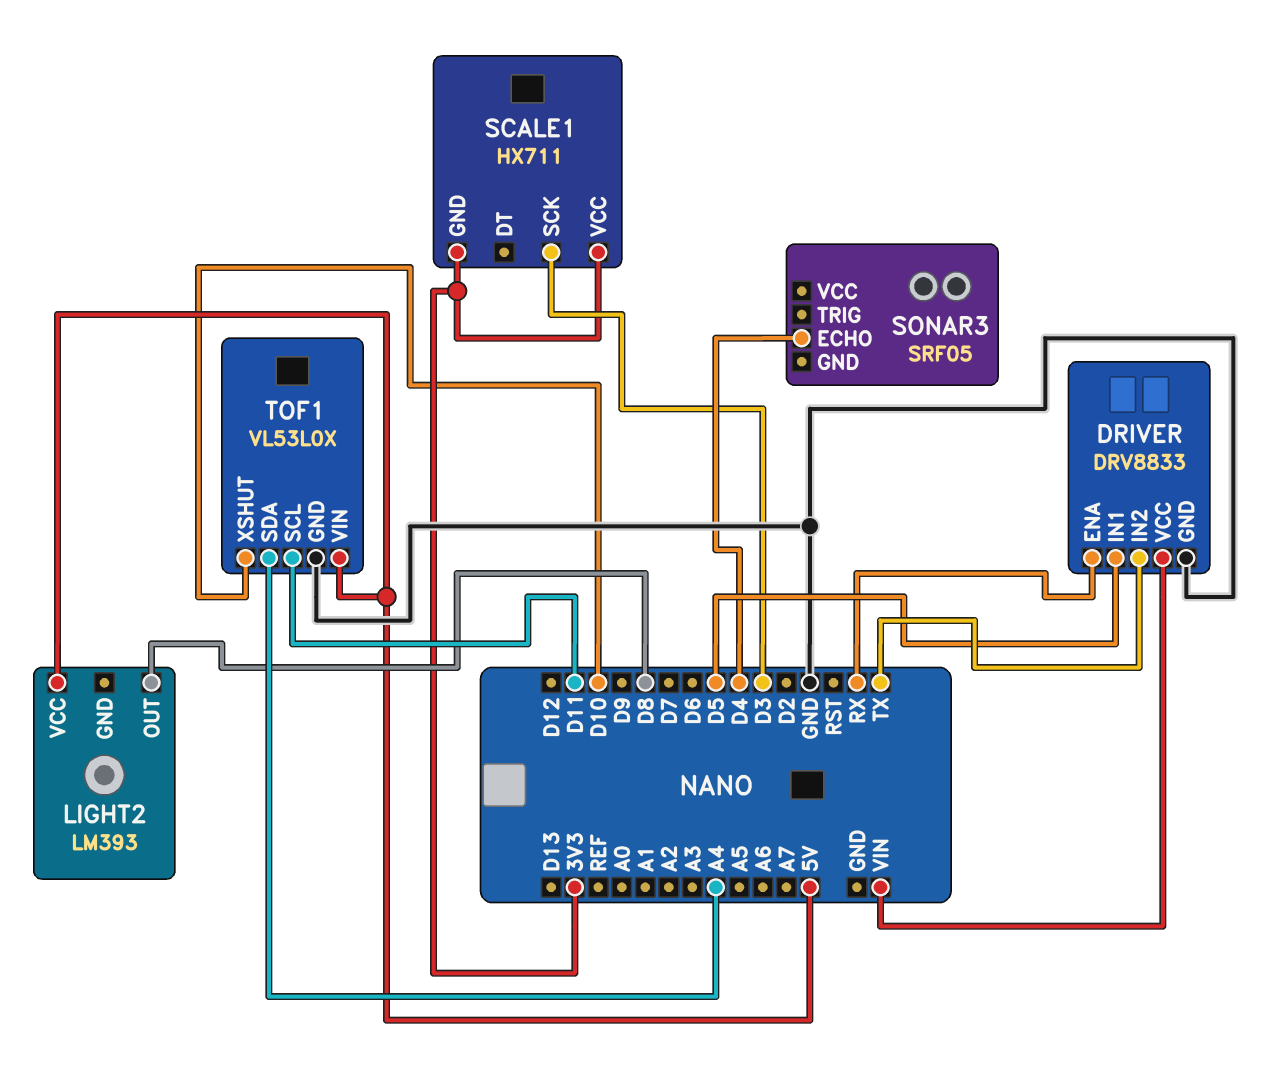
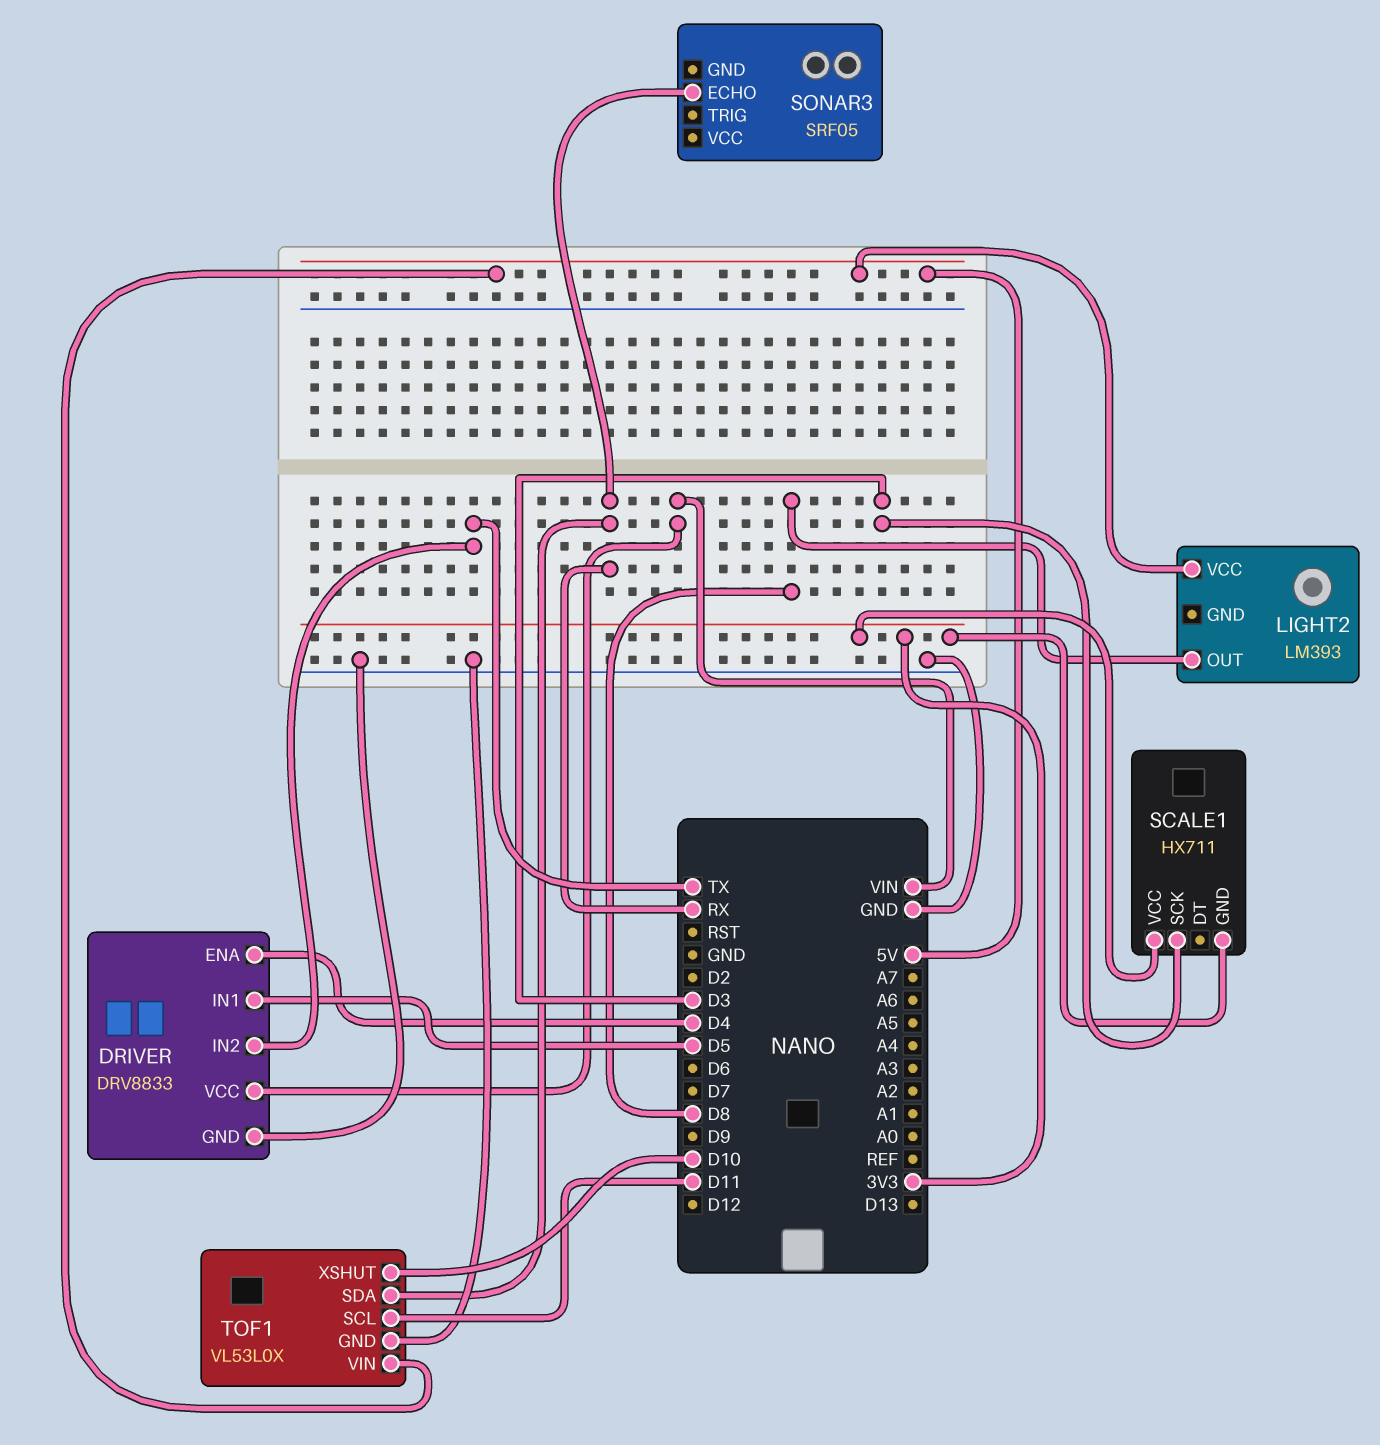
DRIVER pin ENA: RX -> D4
SONAR3 pin ECHO: D4 -> RX
TOF1 pin SDA: A4 -> RX

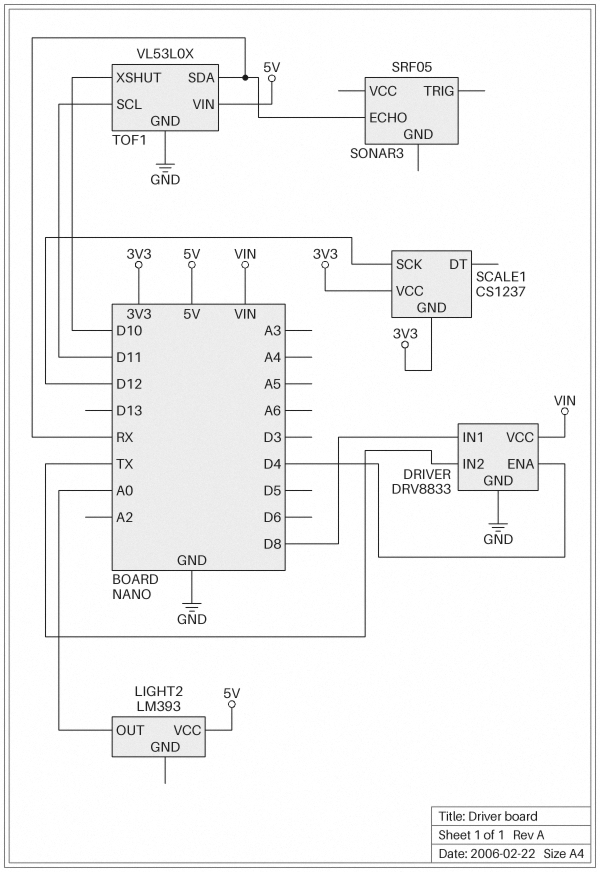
DRIVER pin IN1: D5 -> D8
LIGHT2 pin OUT: D8 -> A0
SCALE1: HX711 -> CS1237
SCALE1 pin SCK: D3 -> D12

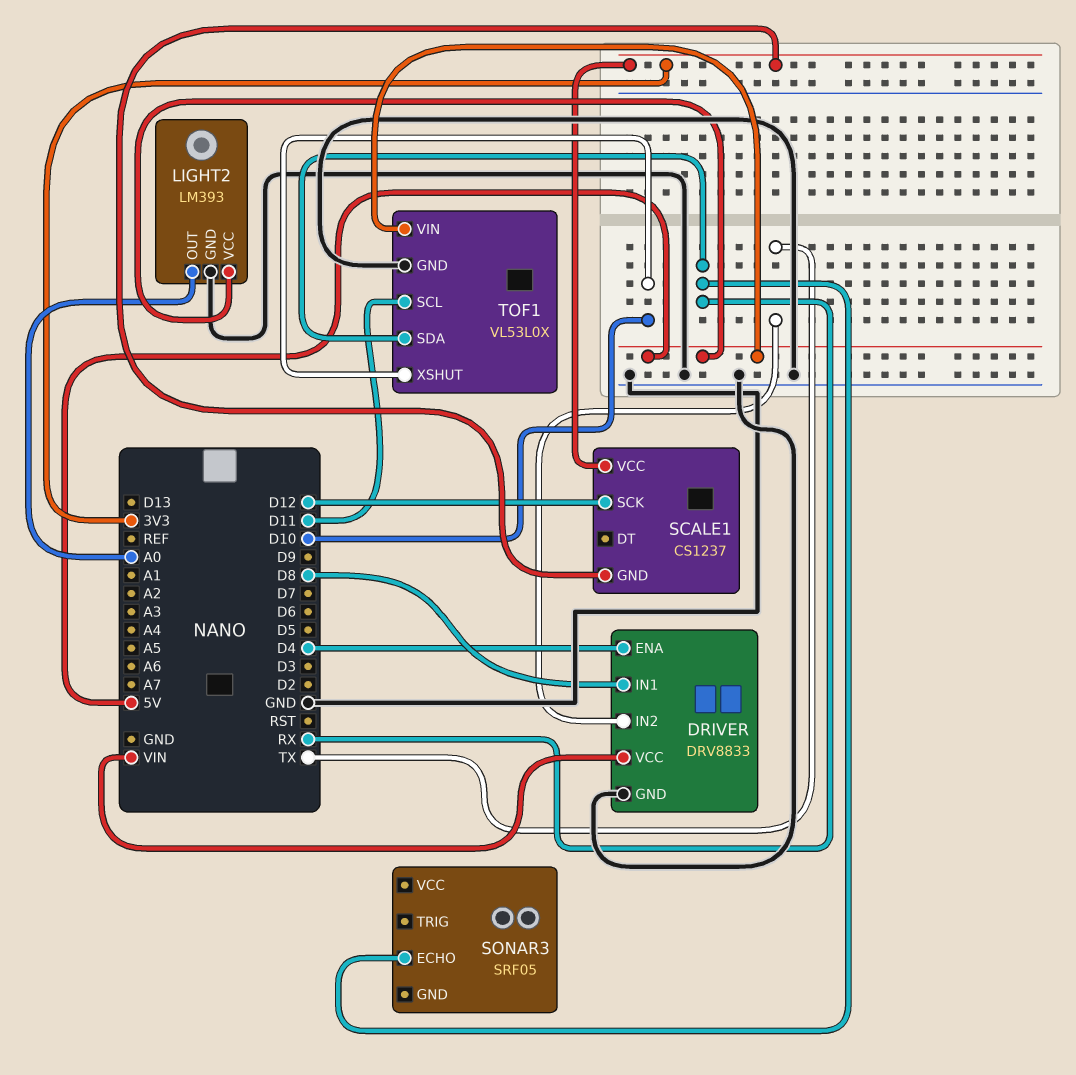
LIGHT2 pin GND: none -> GND

